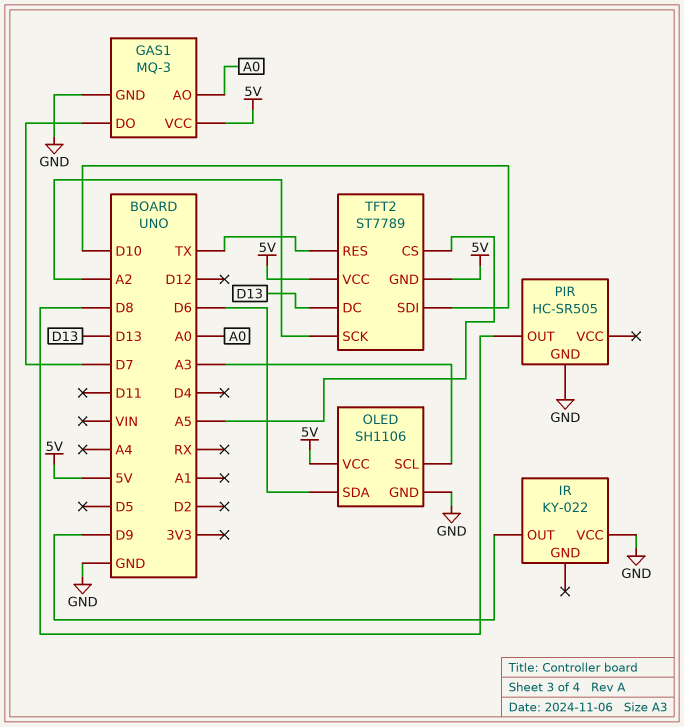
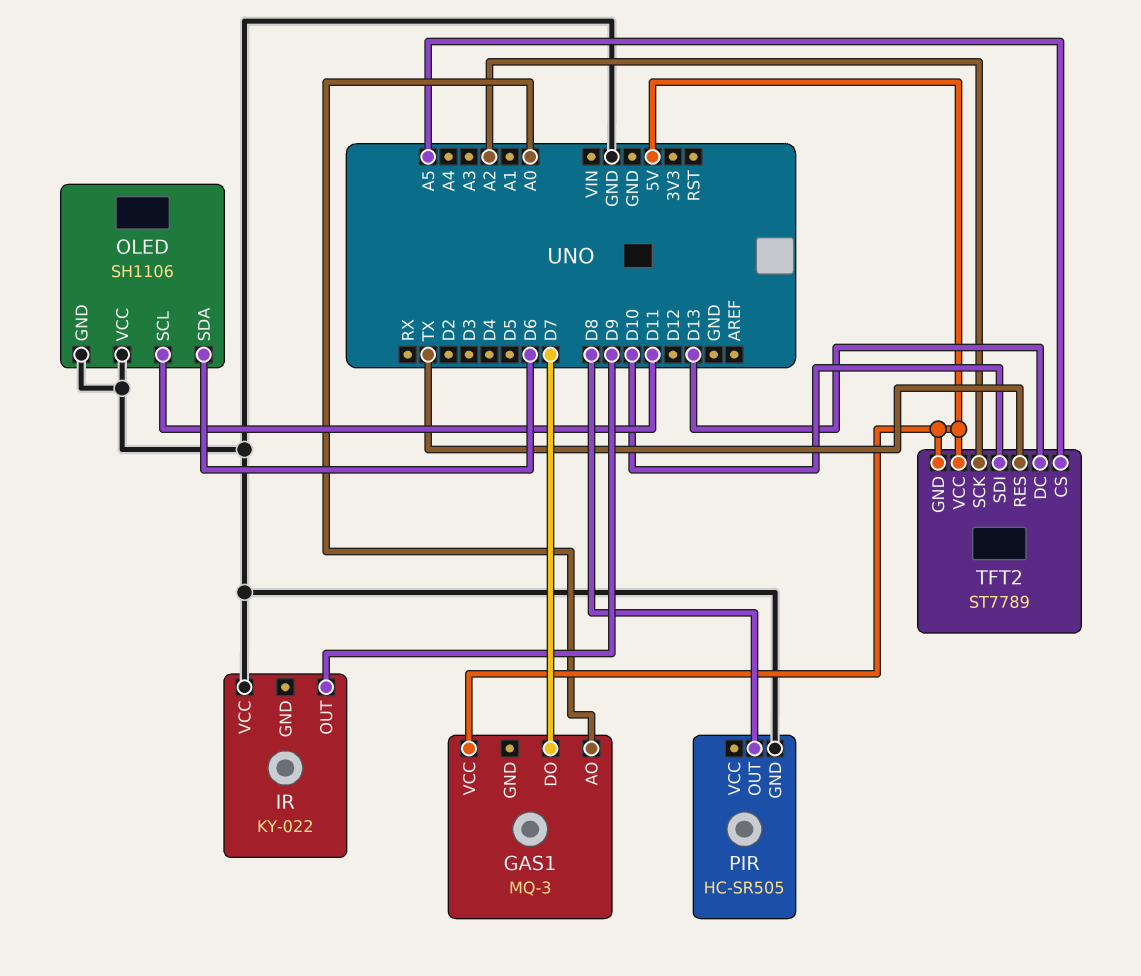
GAS1 pin GND: GND -> none
OLED pin SCL: A3 -> D11
OLED pin VCC: 5V -> GND

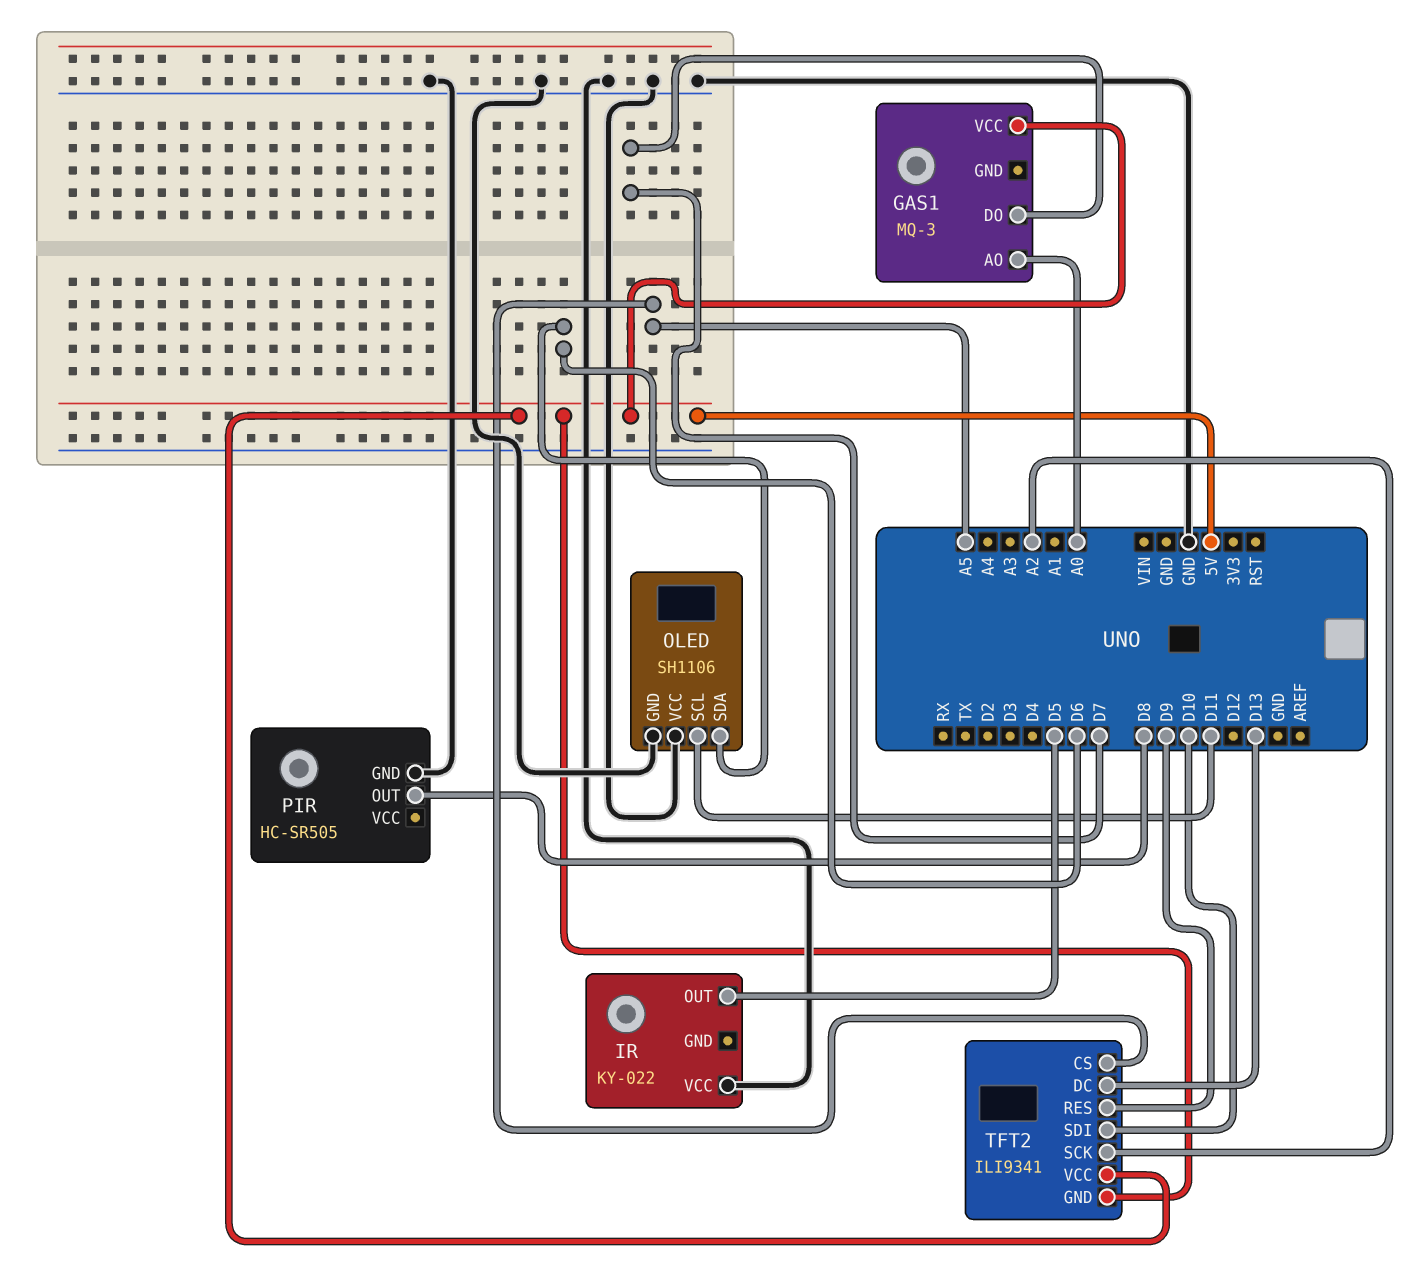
IR pin OUT: D9 -> D5
TFT2: ST7789 -> ILI9341
TFT2 pin RES: TX -> D9

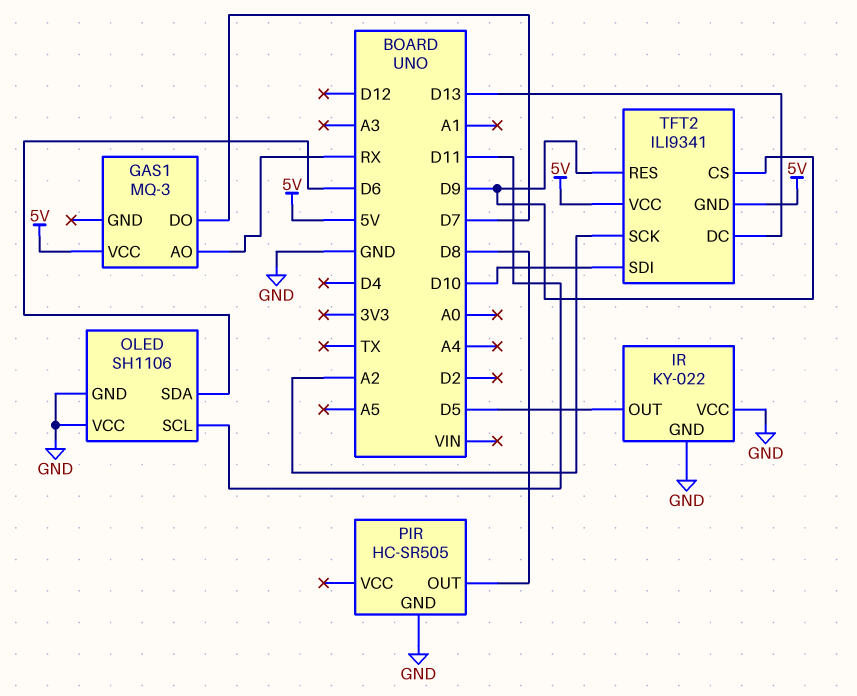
GAS1 pin AO: A0 -> RX
IR pin GND: none -> GND
TFT2 pin CS: A5 -> D9

